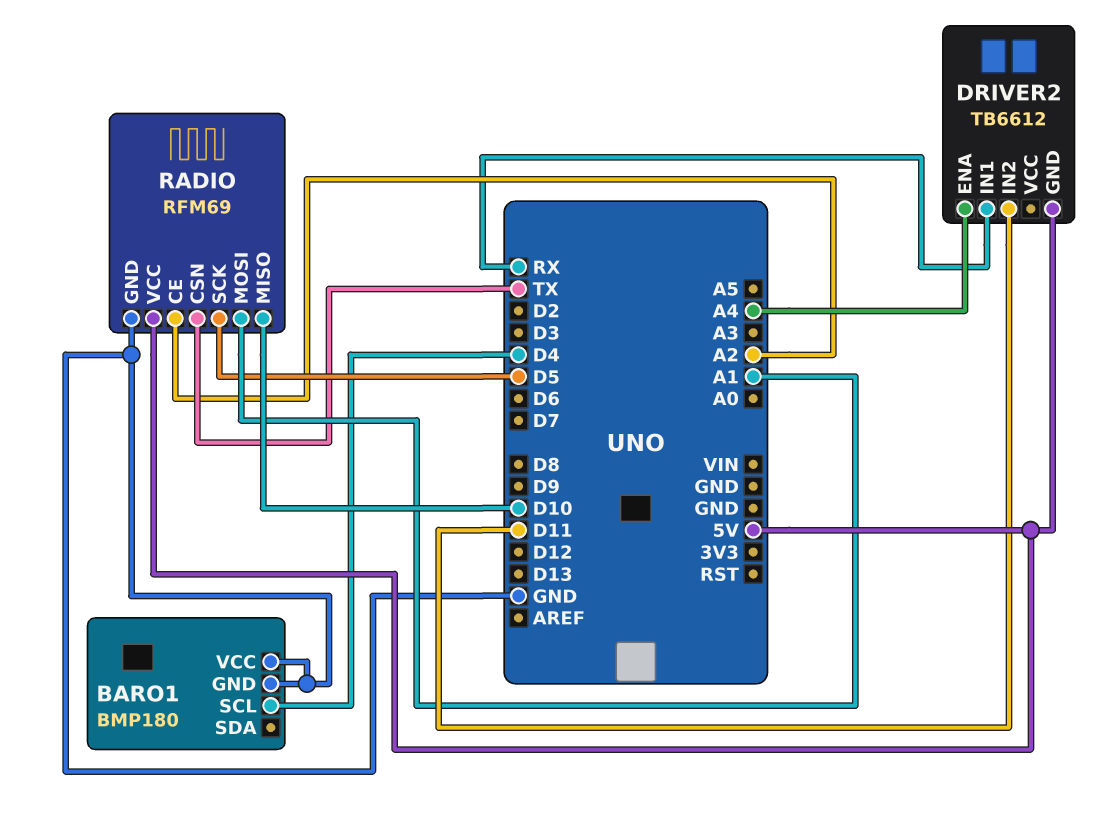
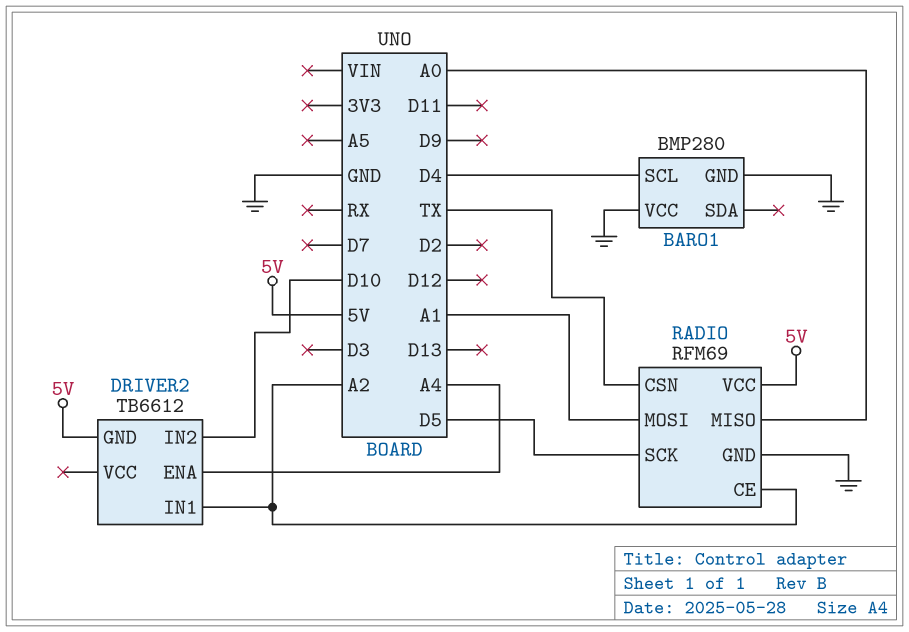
BARO1: BMP180 -> BMP280
DRIVER2 pin IN1: RX -> A2
DRIVER2 pin IN2: D11 -> D10
RADIO pin MISO: D10 -> A0

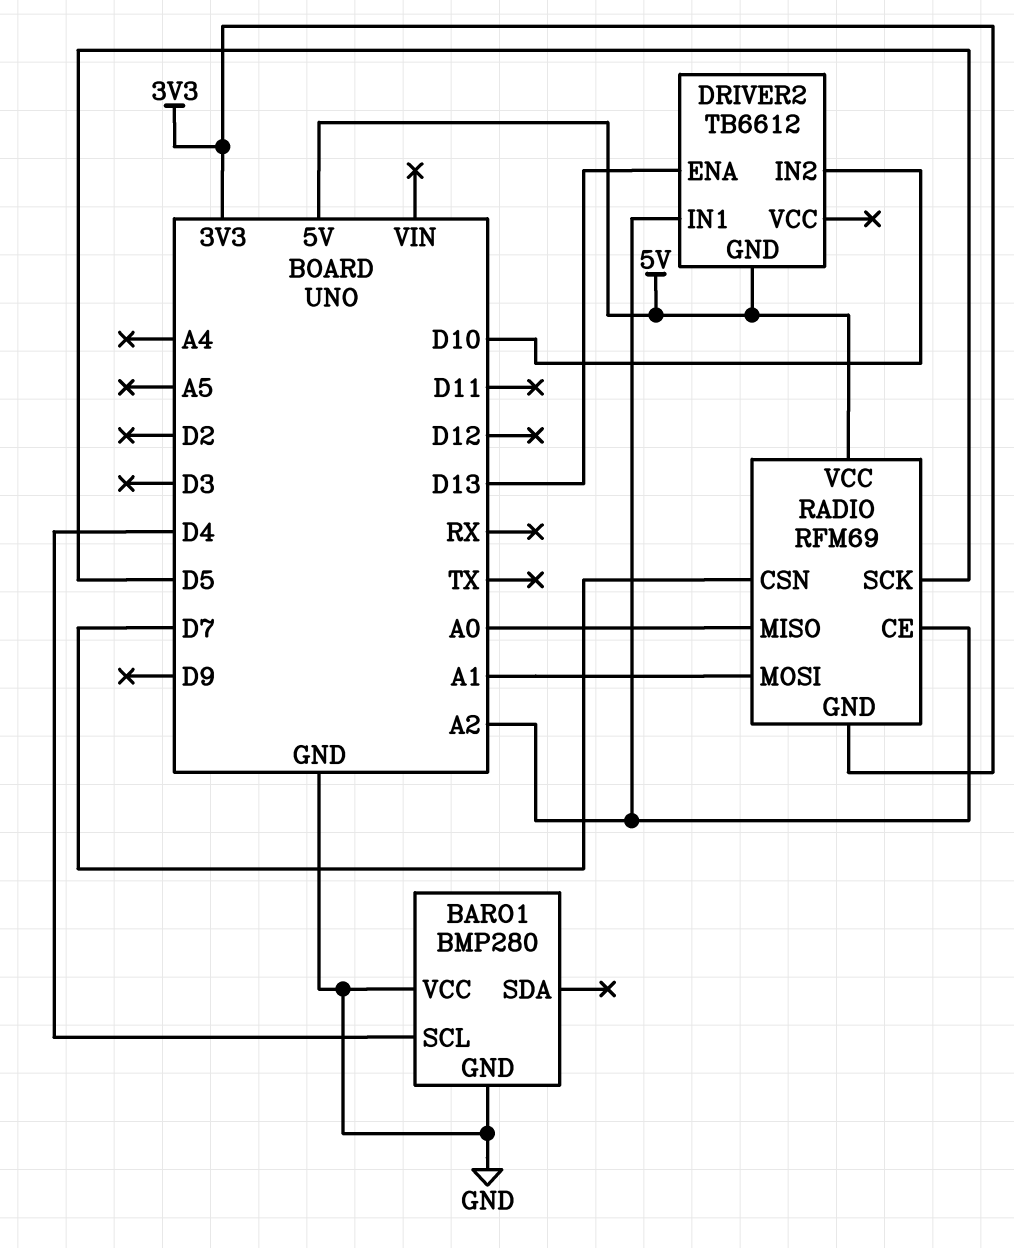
DRIVER2 pin ENA: A4 -> D13
RADIO pin CSN: TX -> D7
RADIO pin GND: GND -> 3V3

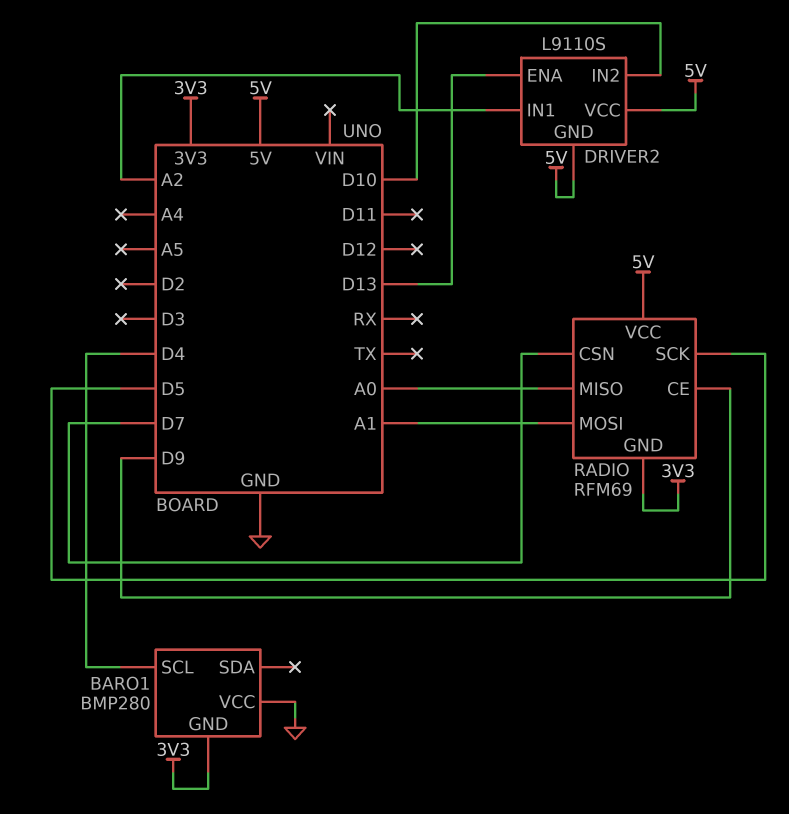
BARO1 pin GND: GND -> 3V3
DRIVER2: TB6612 -> L9110S
DRIVER2 pin VCC: none -> 5V
RADIO pin CE: A2 -> D9

